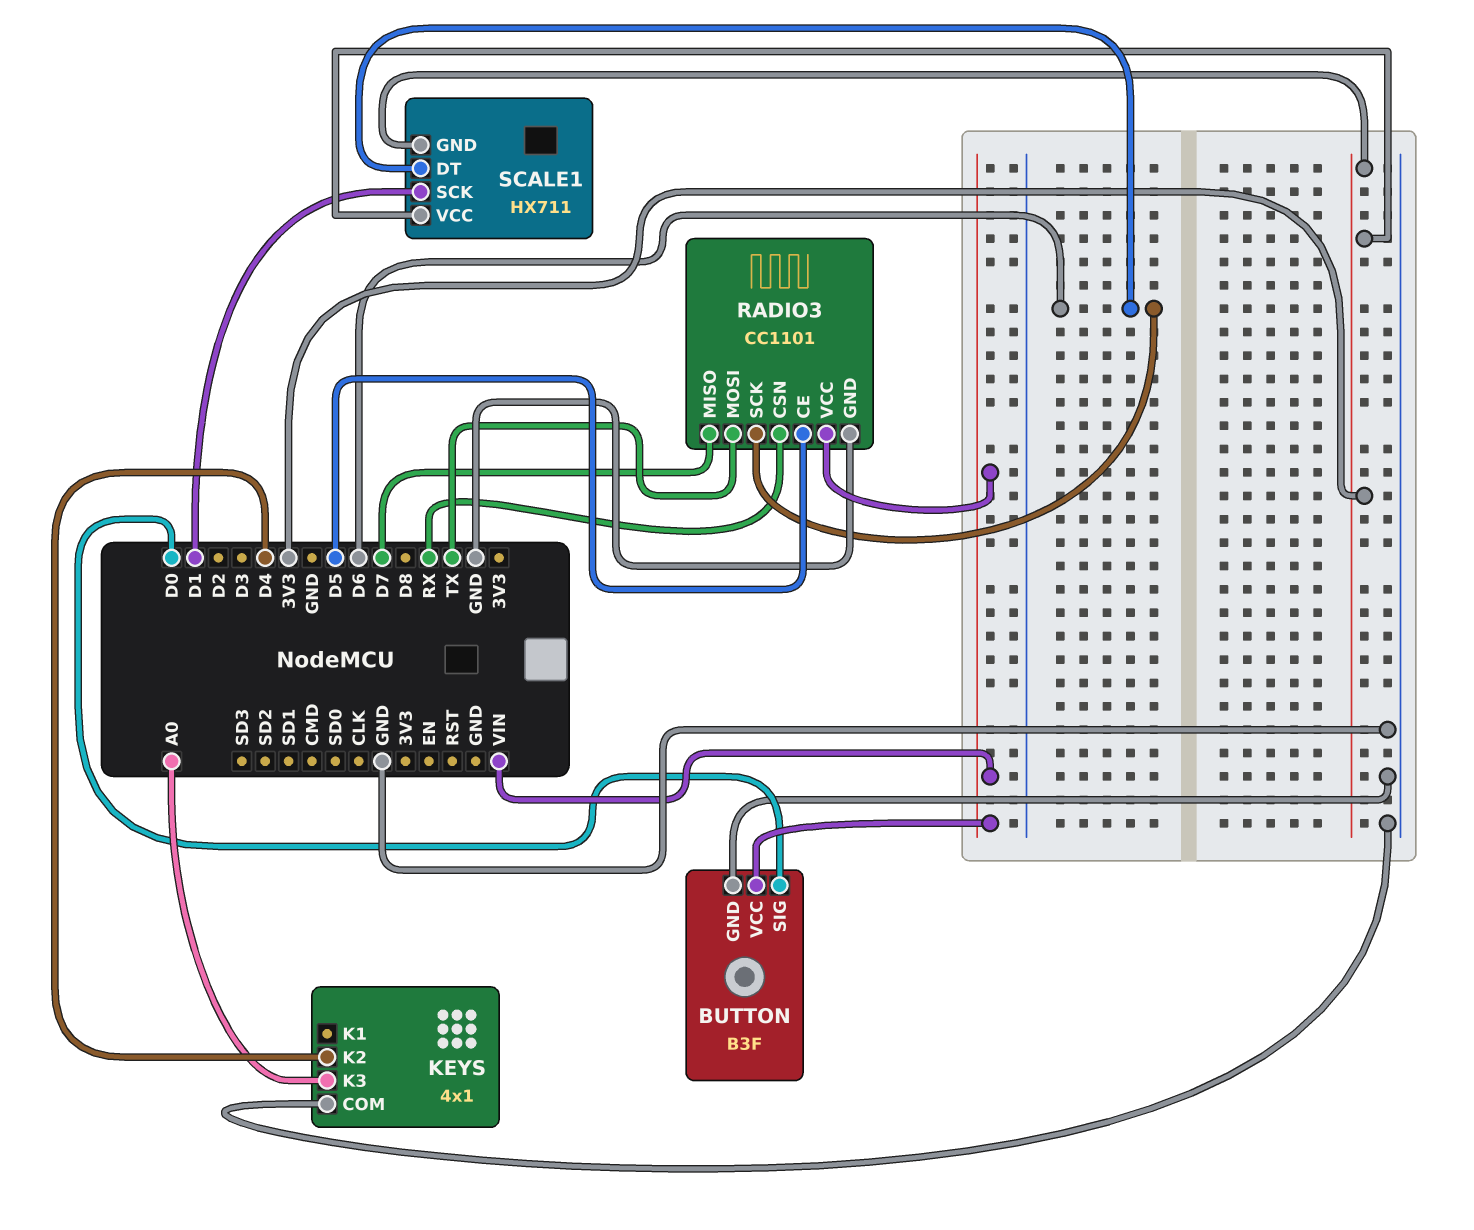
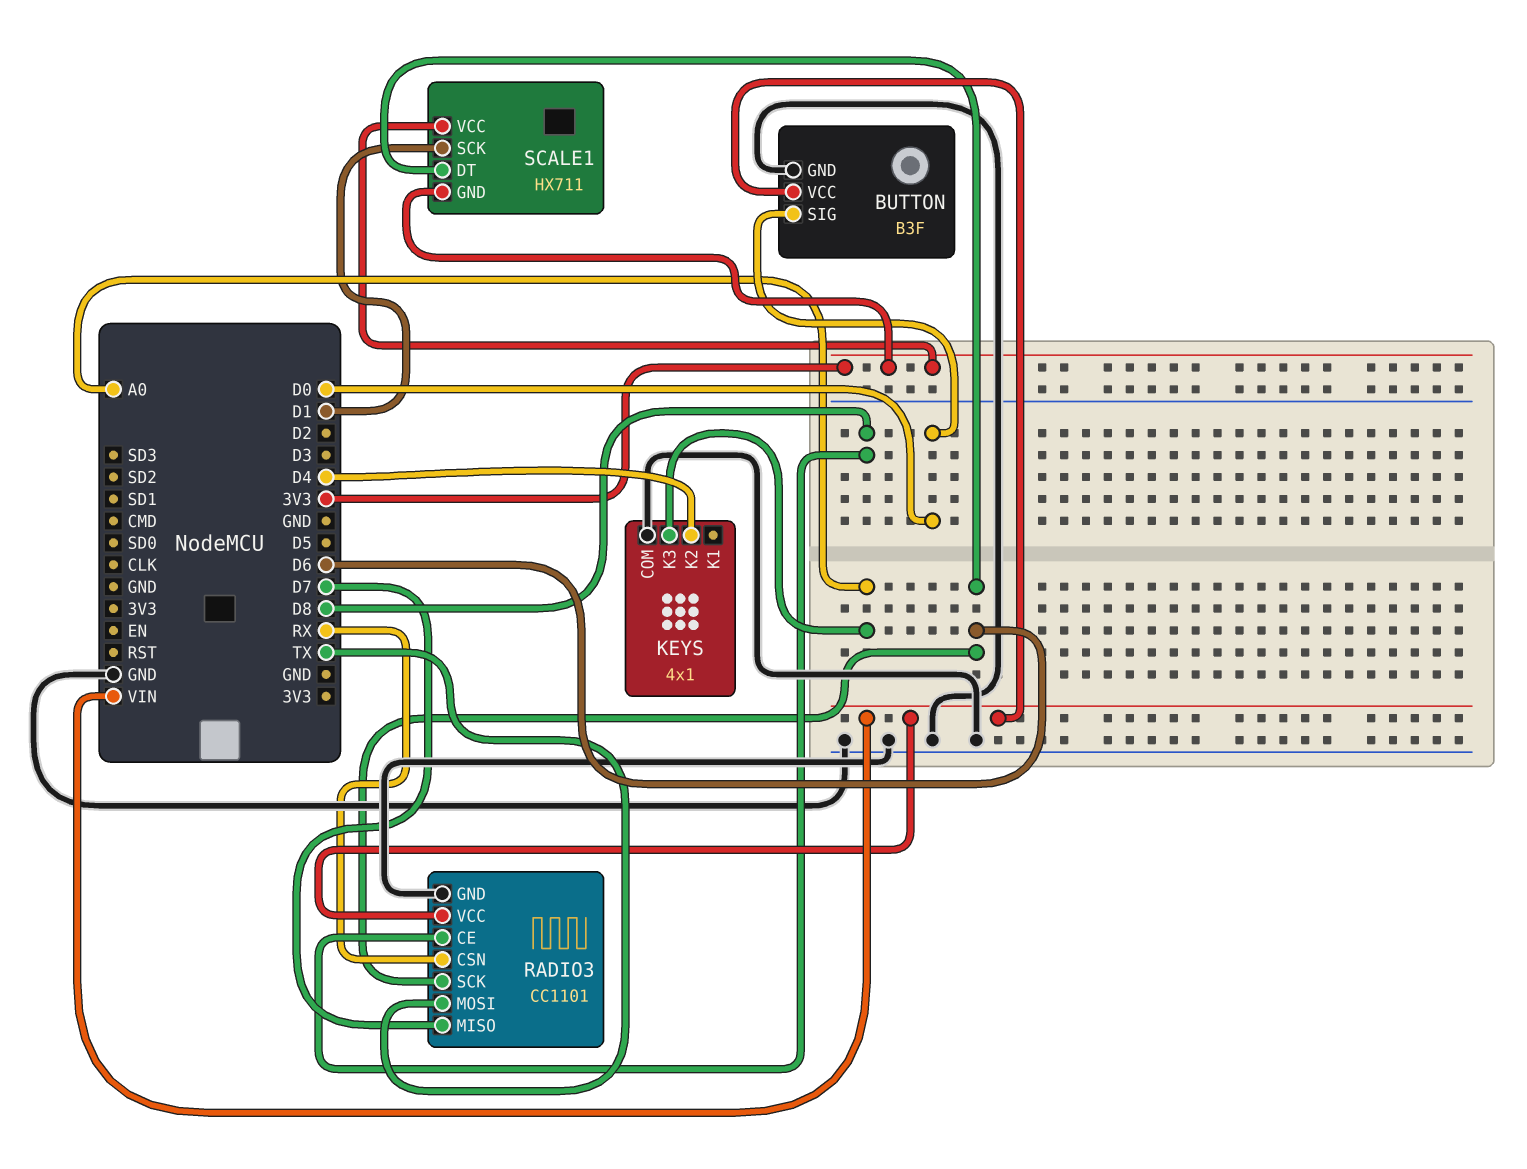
RADIO3 pin CE: D5 -> D8

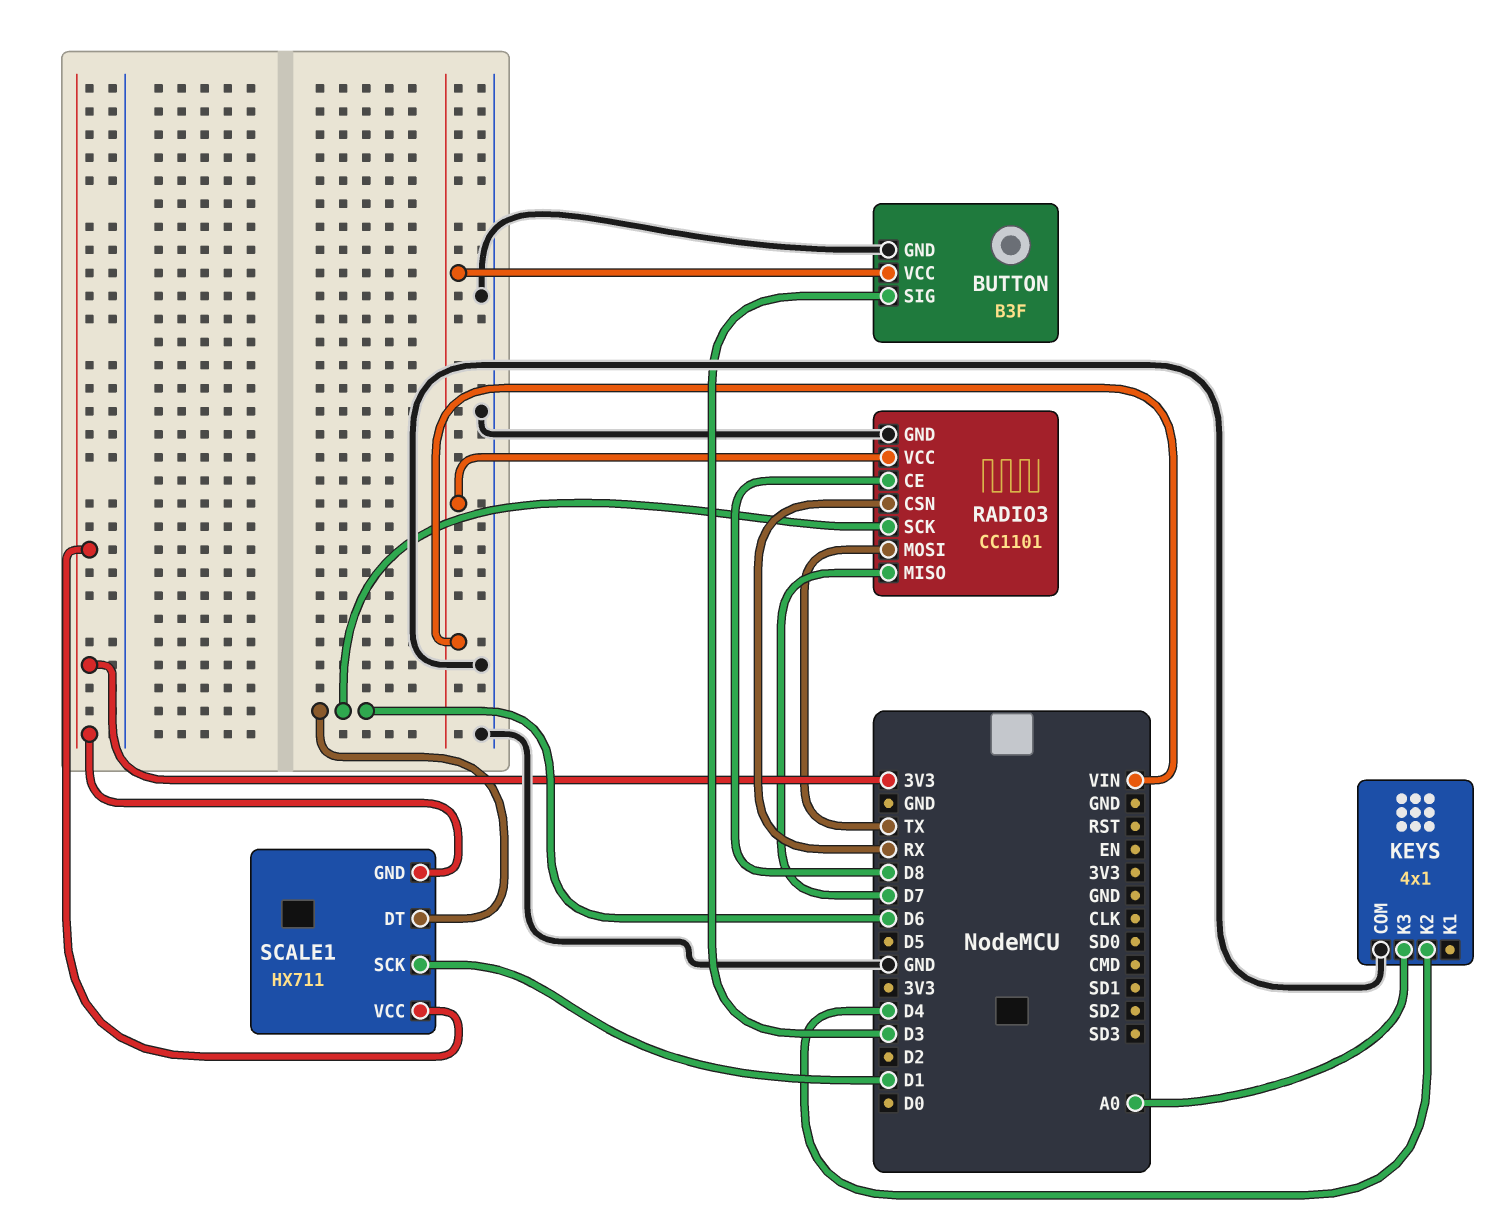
BUTTON pin SIG: D0 -> D3

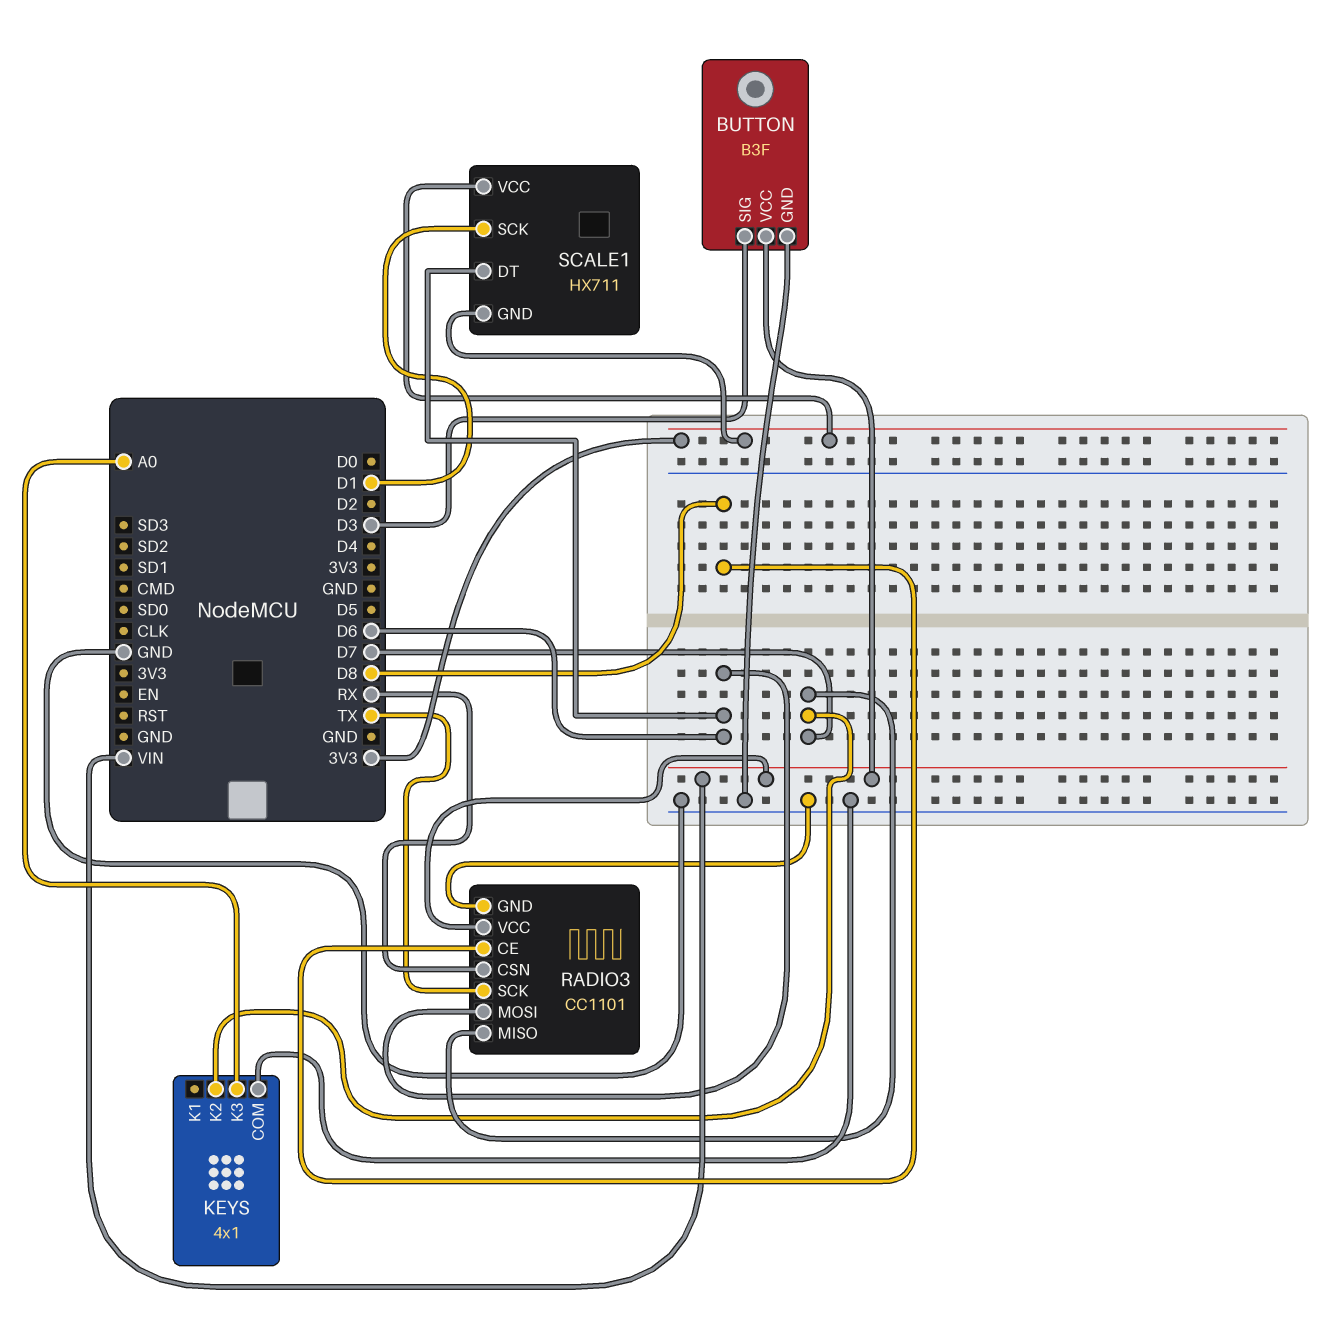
KEYS pin K2: D4 -> D7
RADIO3 pin MOSI: TX -> D6
RADIO3 pin SCK: D6 -> TX

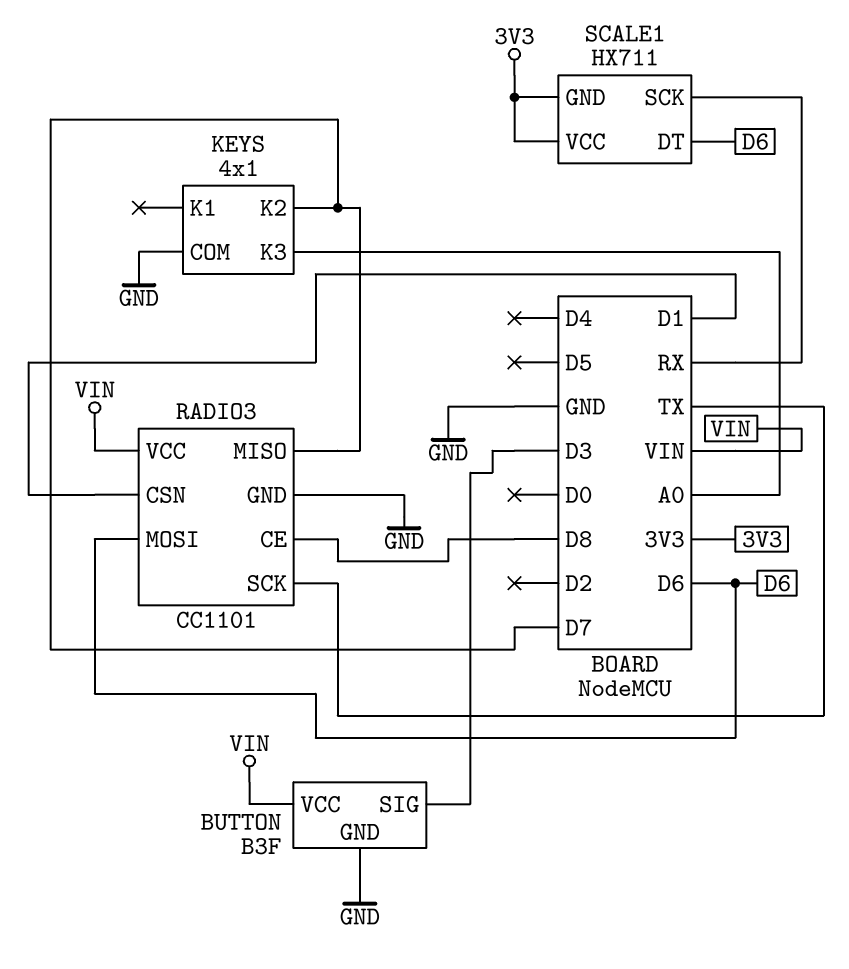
RADIO3 pin CSN: RX -> D1
SCALE1 pin SCK: D1 -> RX

